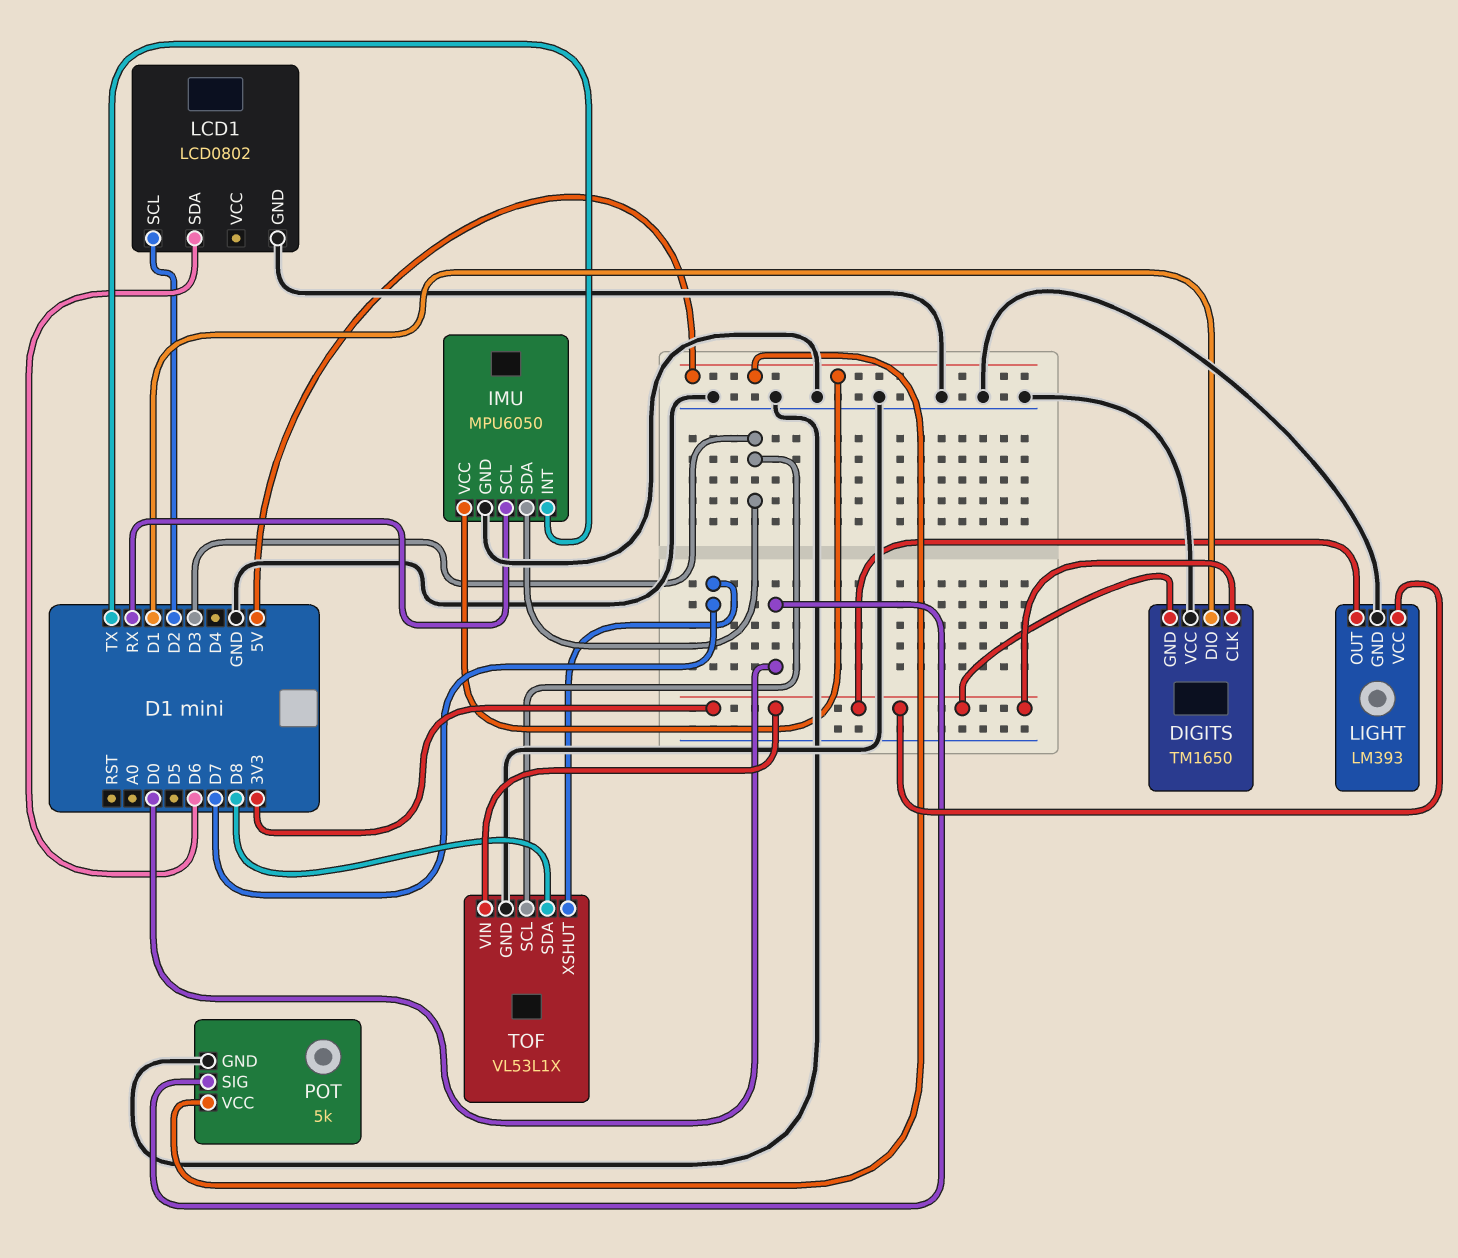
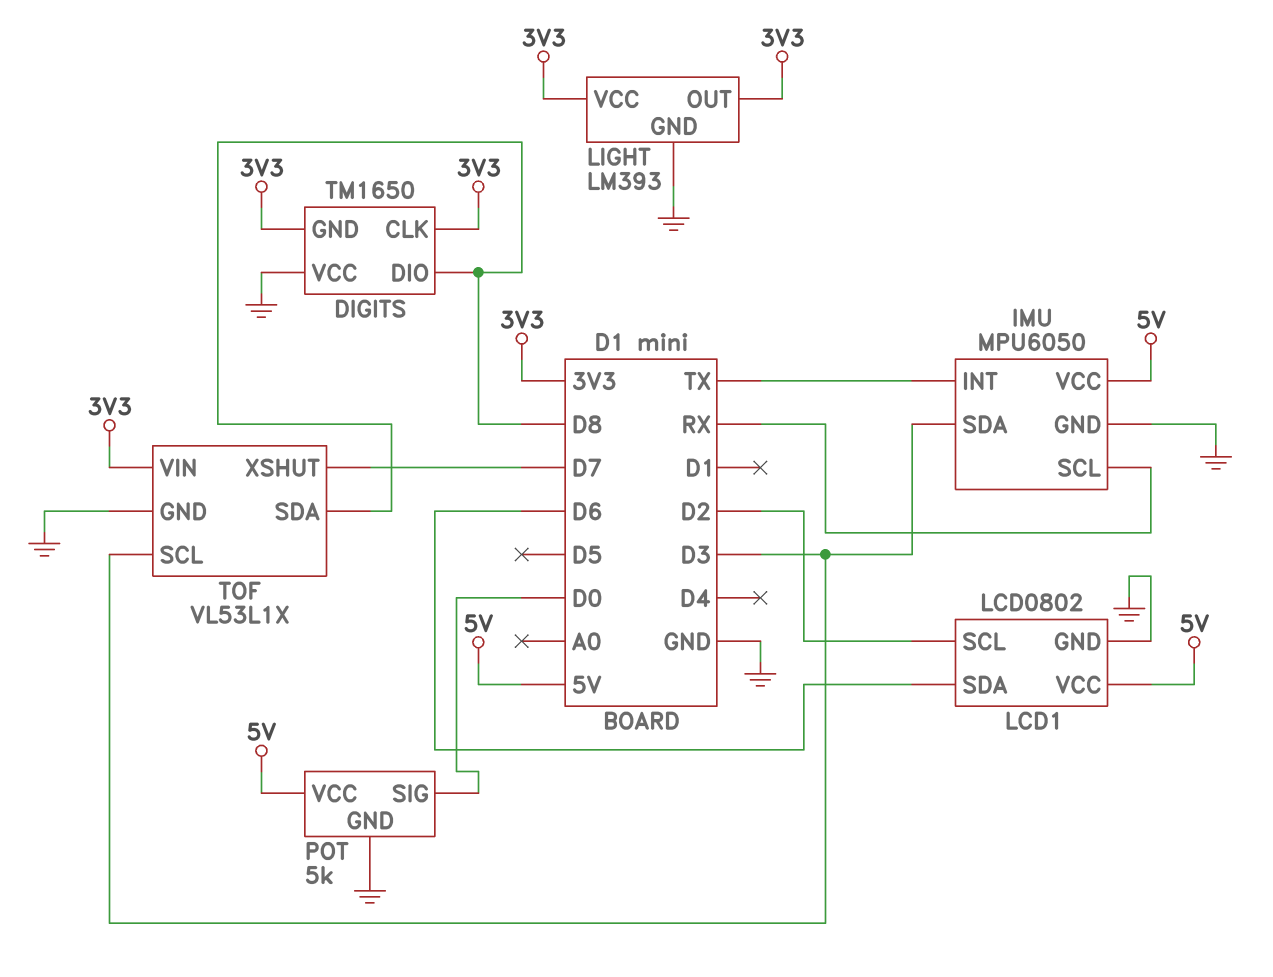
DIGITS pin DIO: D1 -> D8
LCD1 pin VCC: none -> 5V

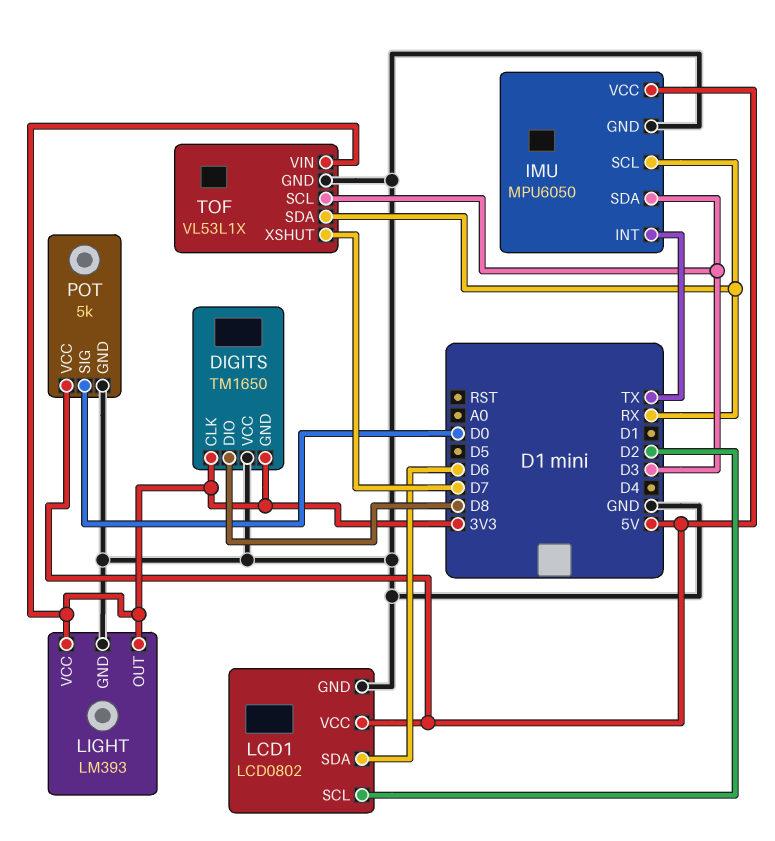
TOF pin SDA: D8 -> RX

